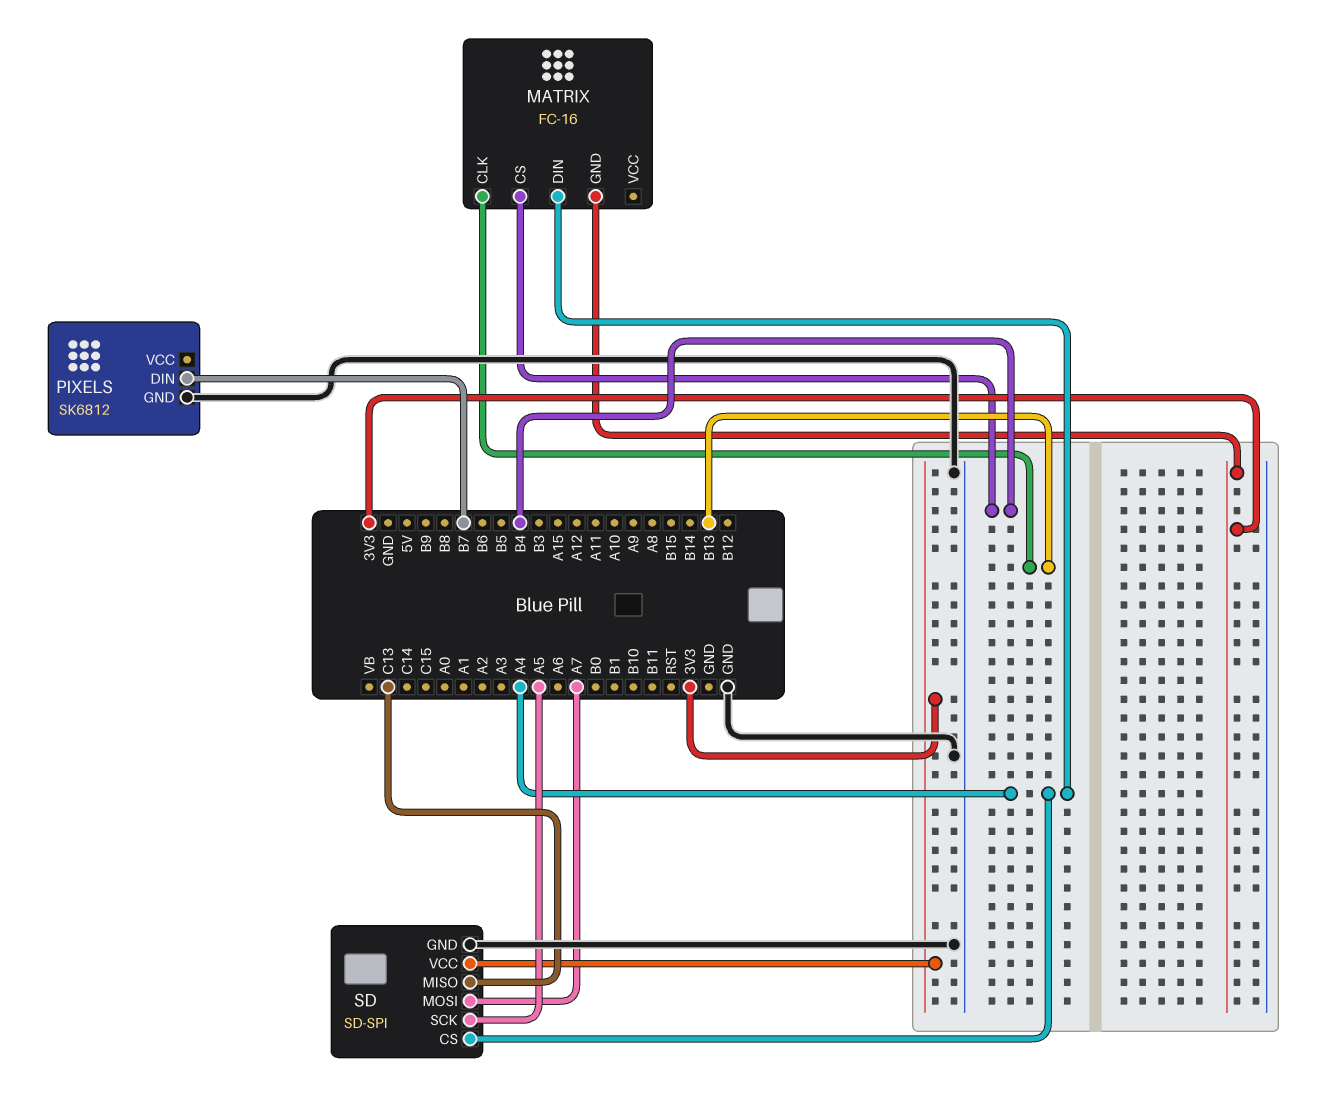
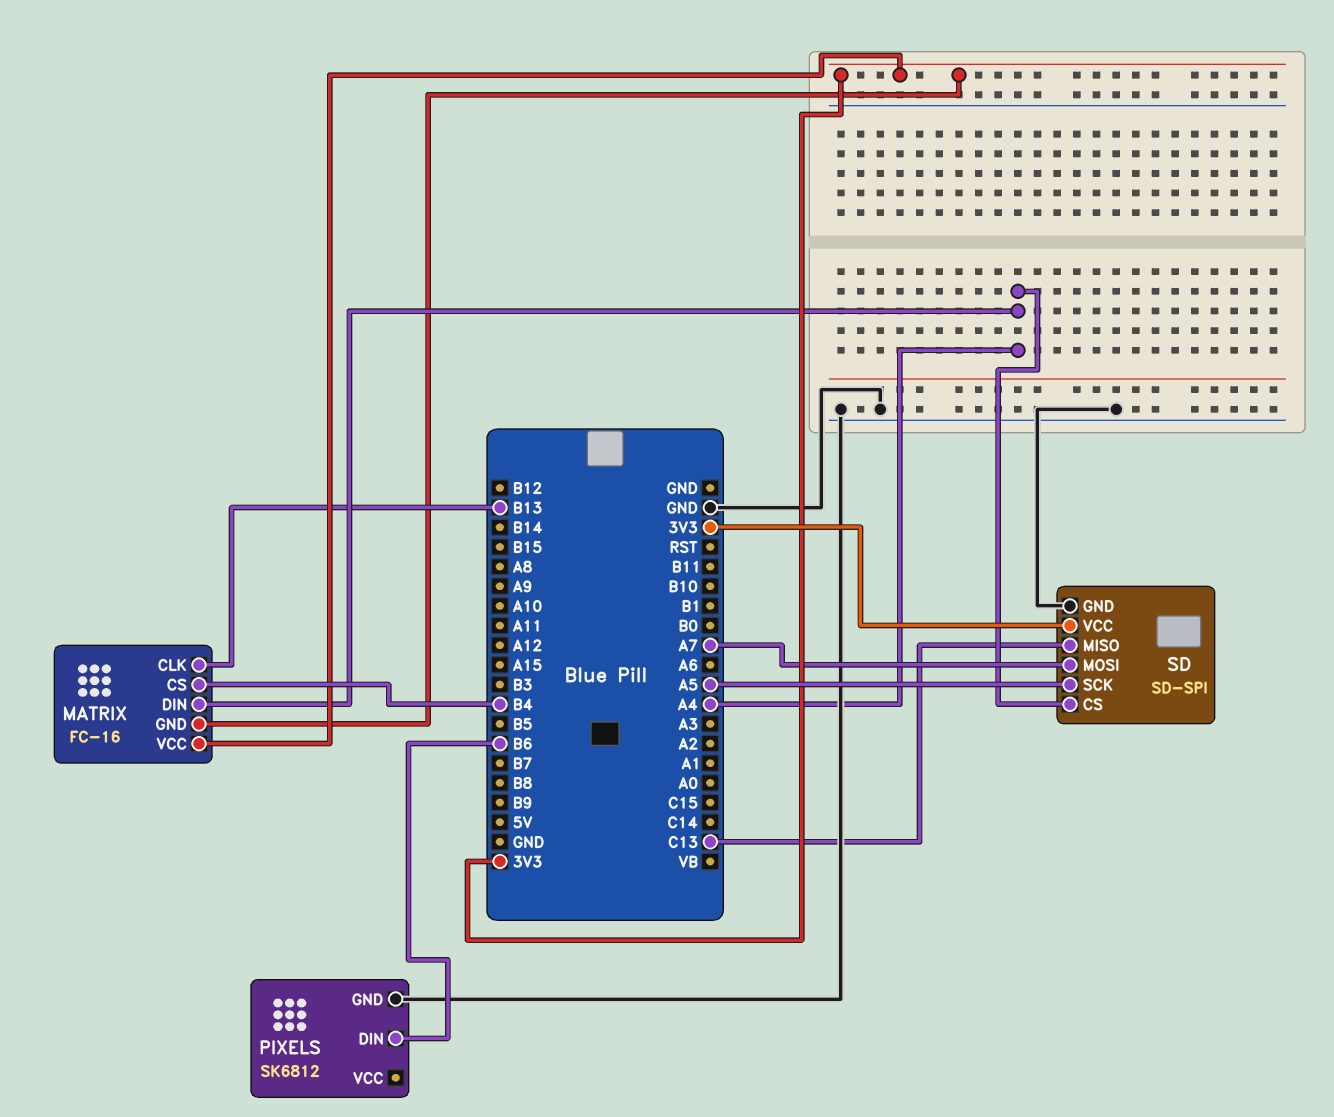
MATRIX pin VCC: none -> 3V3
PIXELS pin DIN: B7 -> B6

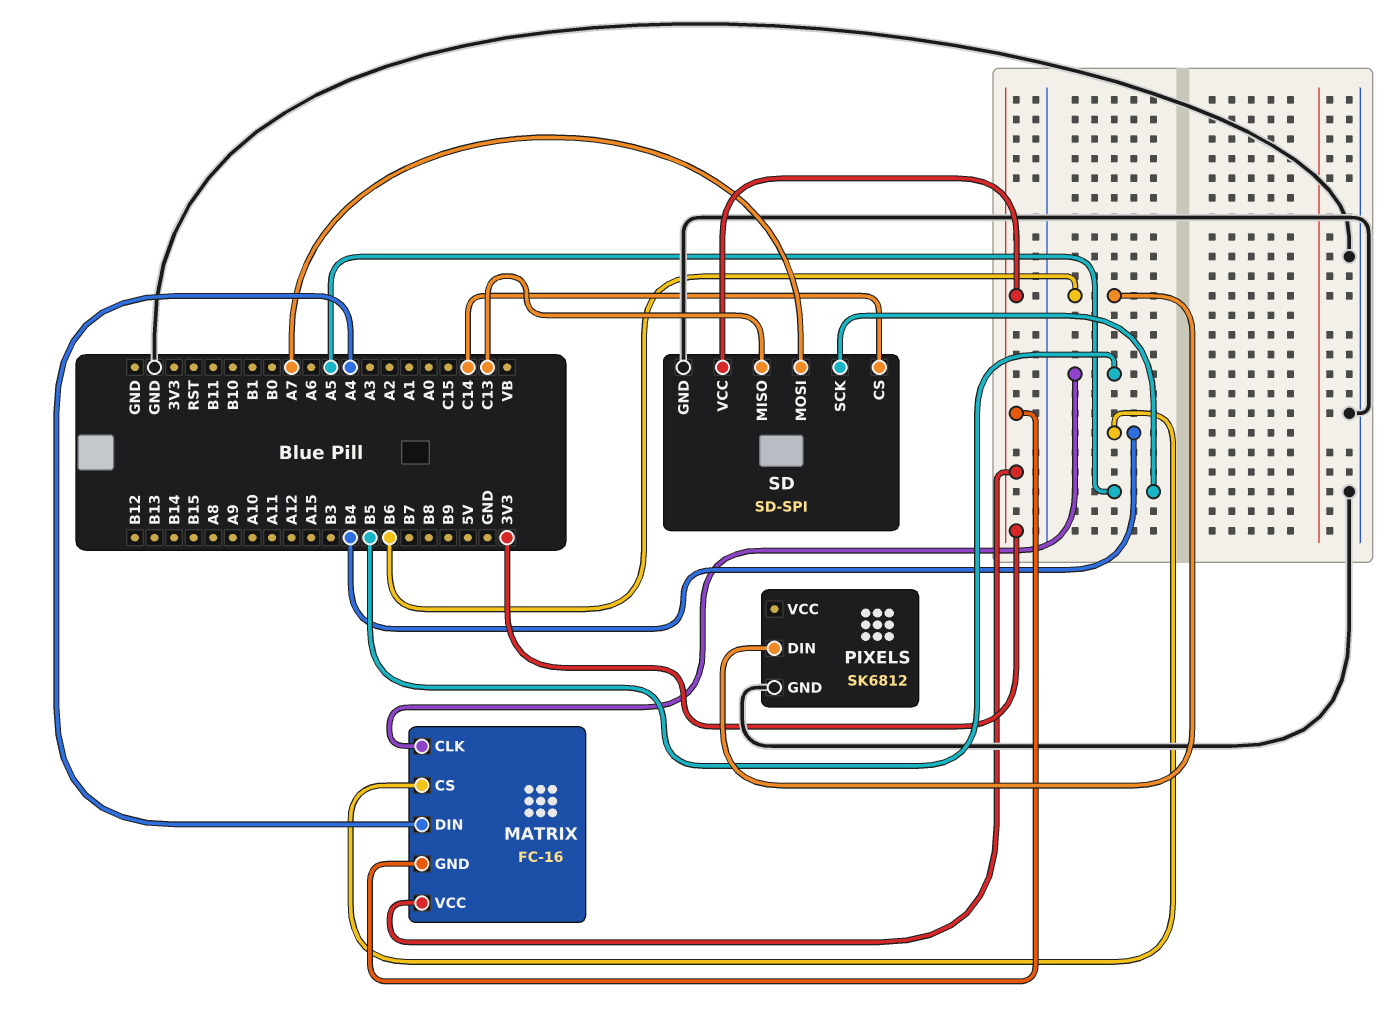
MATRIX pin CLK: B13 -> B5
SD pin CS: A4 -> C14

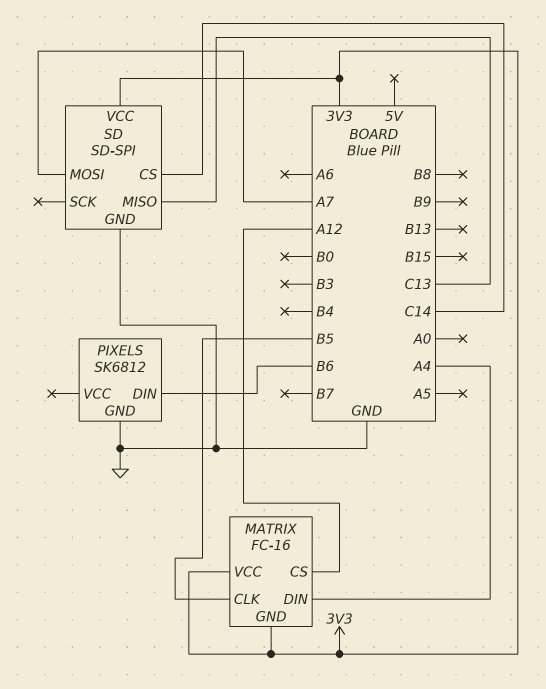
MATRIX pin CS: B4 -> A12
SD pin SCK: A5 -> none

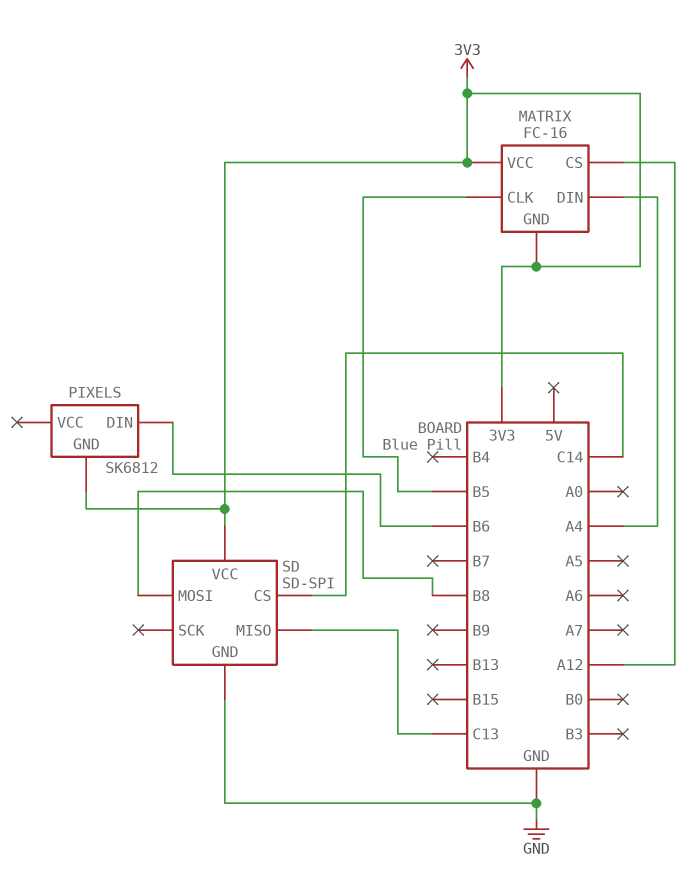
PIXELS pin GND: GND -> 3V3
SD pin MOSI: A7 -> B8

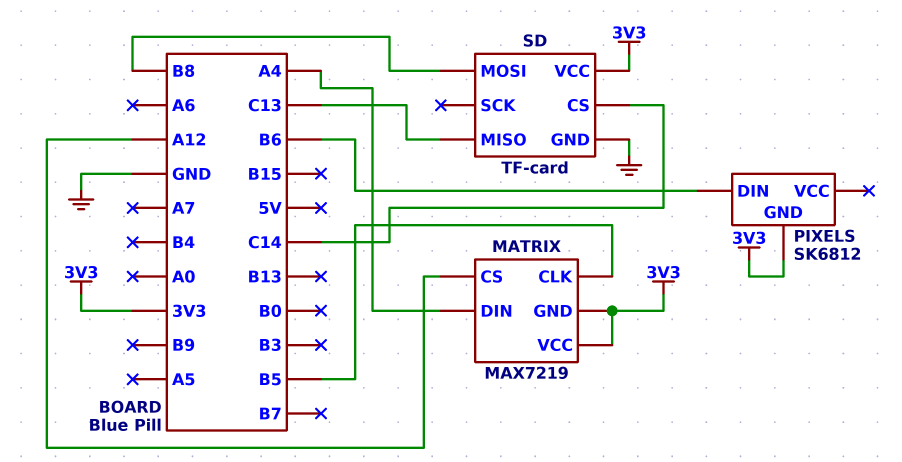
MATRIX: FC-16 -> MAX7219
SD: SD-SPI -> TF-card

